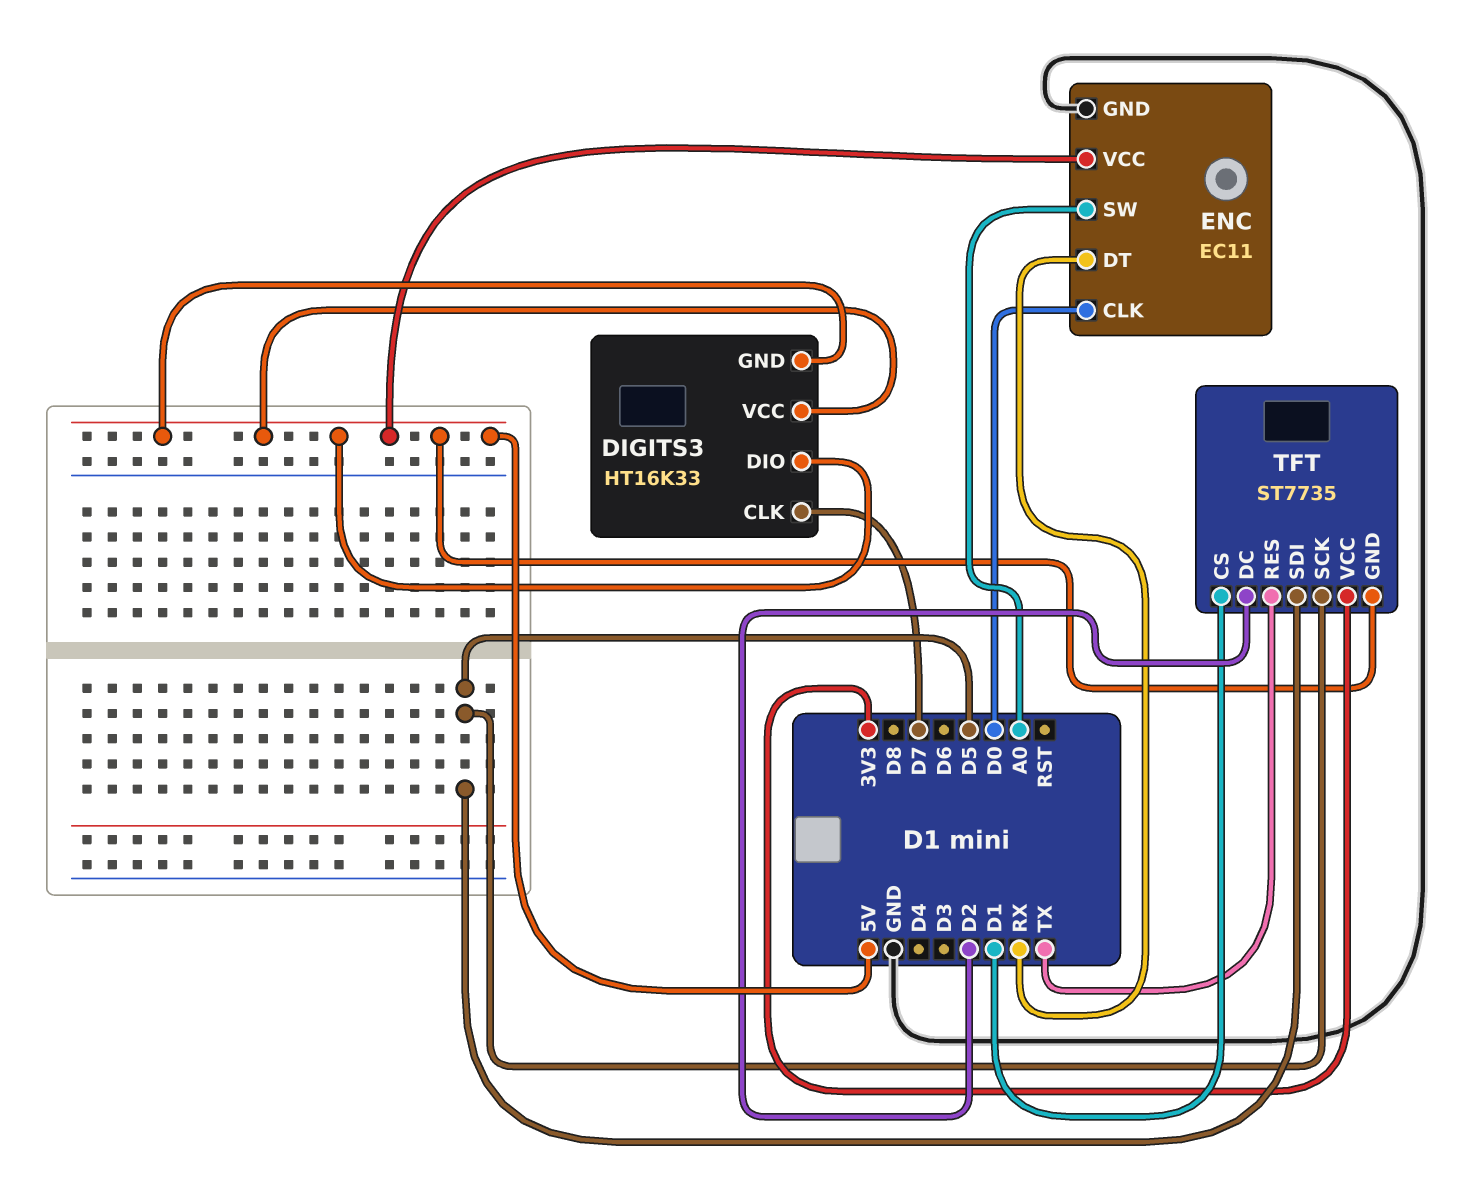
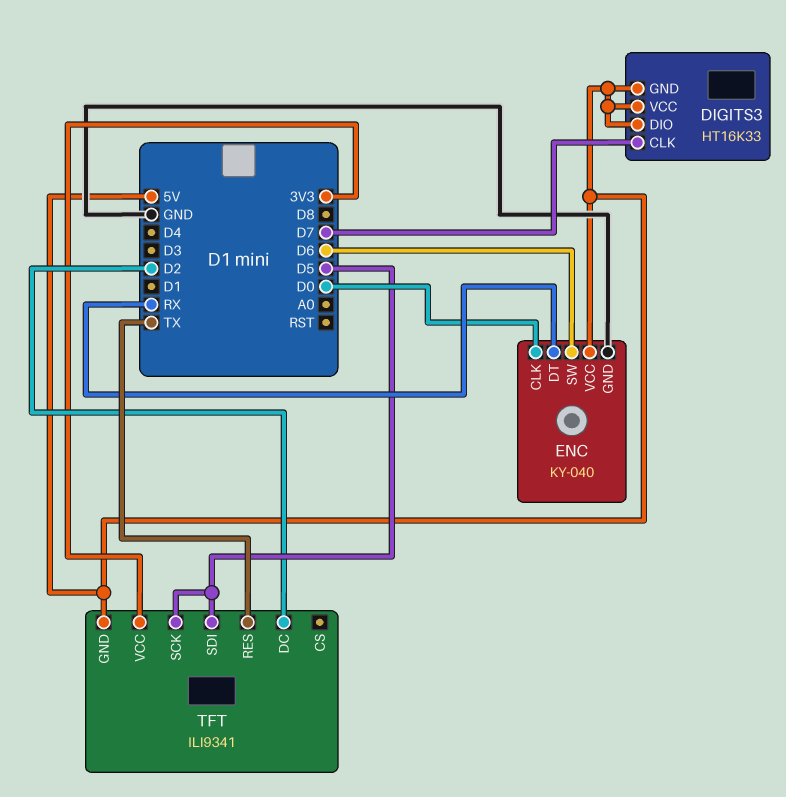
ENC: EC11 -> KY-040
ENC pin SW: A0 -> D6
TFT: ST7735 -> ILI9341
TFT pin CS: D1 -> none

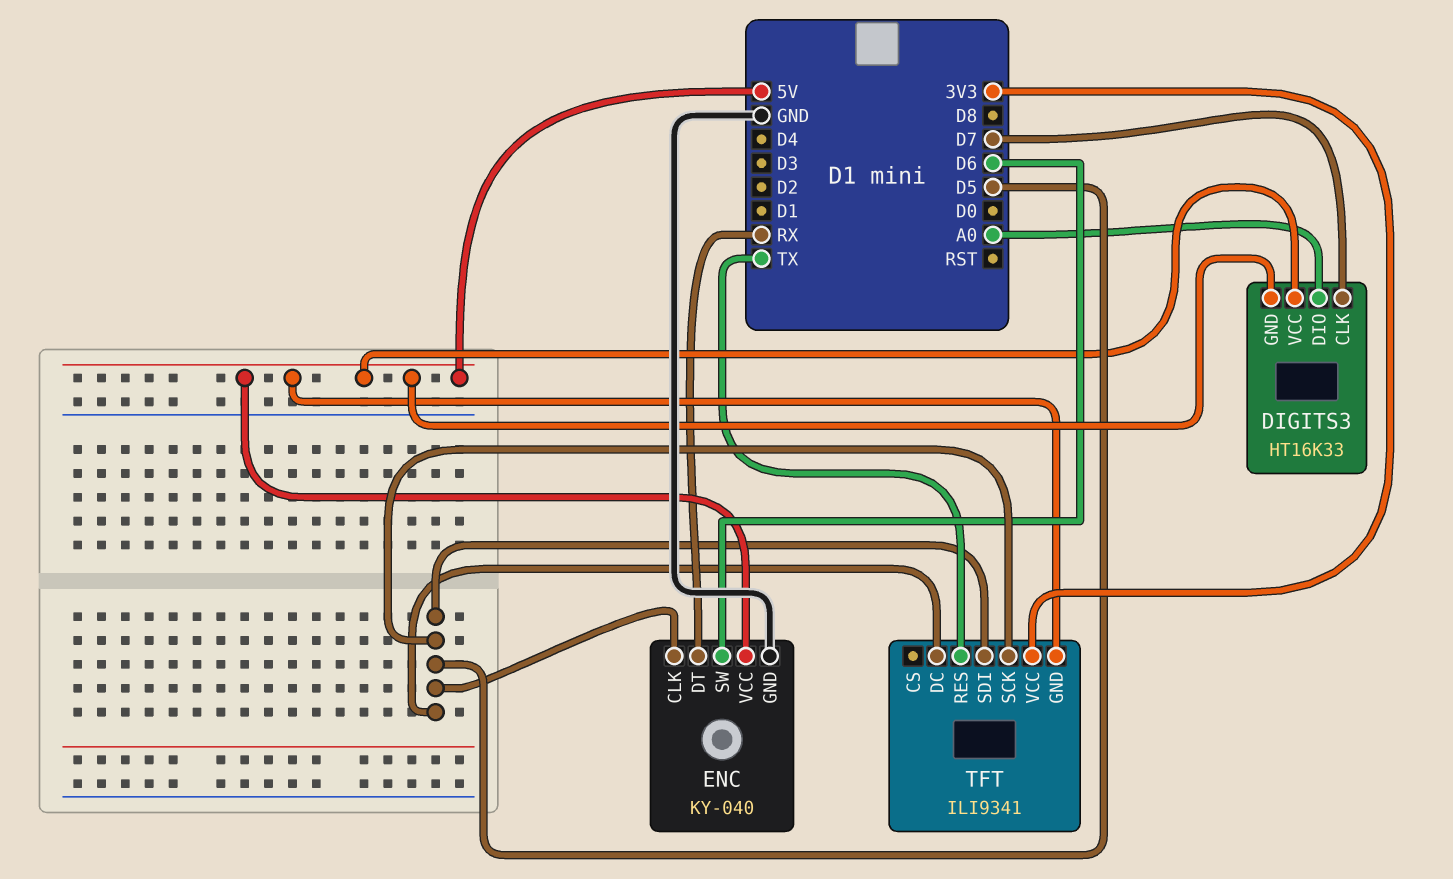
DIGITS3 pin DIO: 5V -> A0
ENC pin CLK: D0 -> D5
TFT pin DC: D2 -> D5

